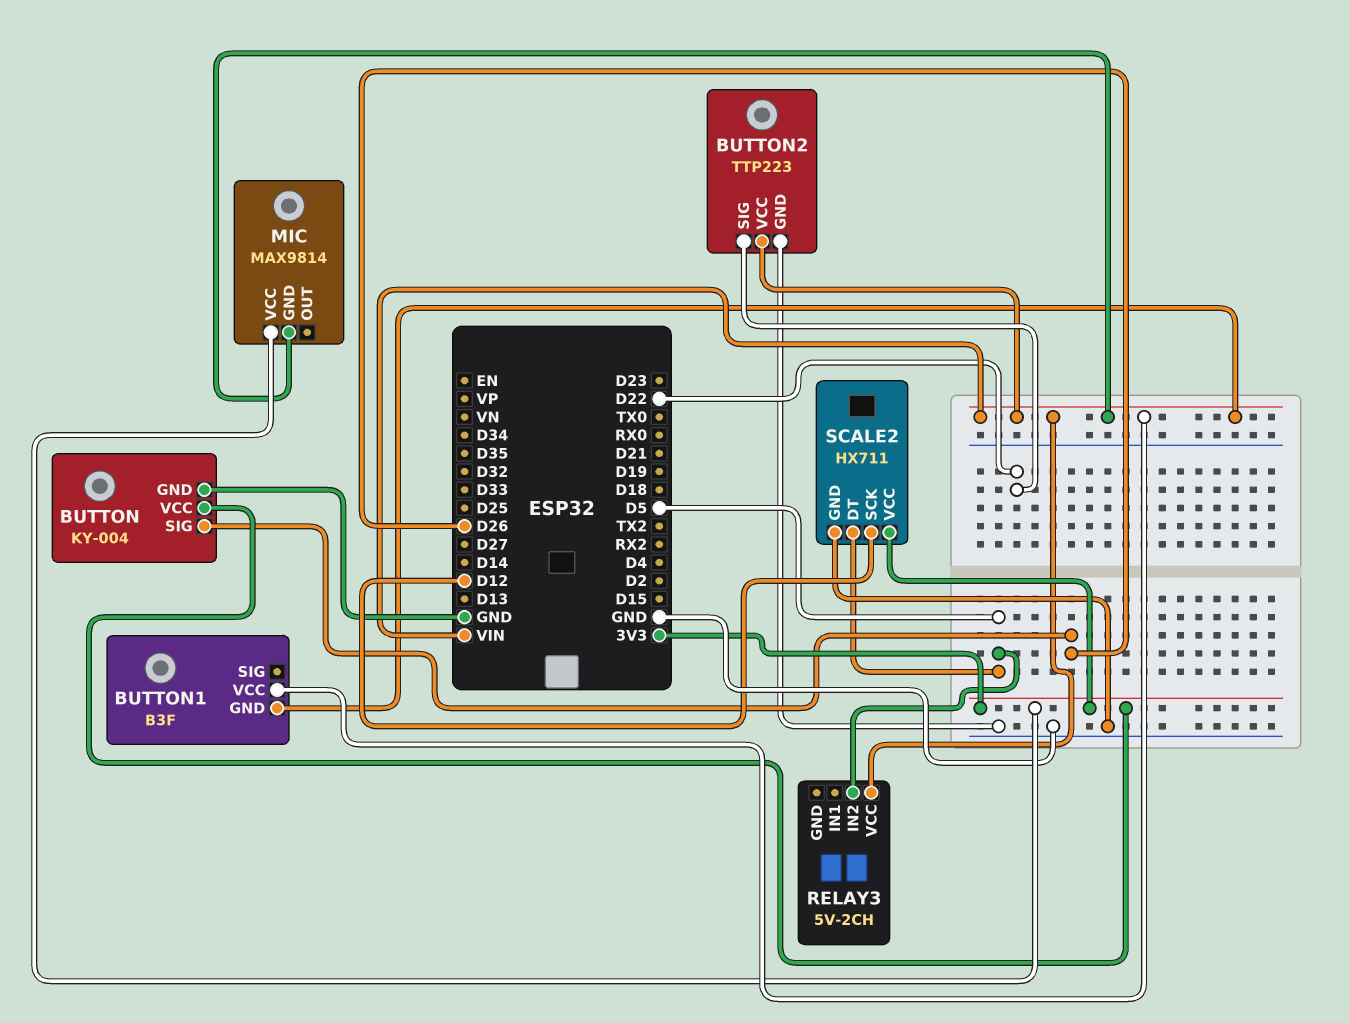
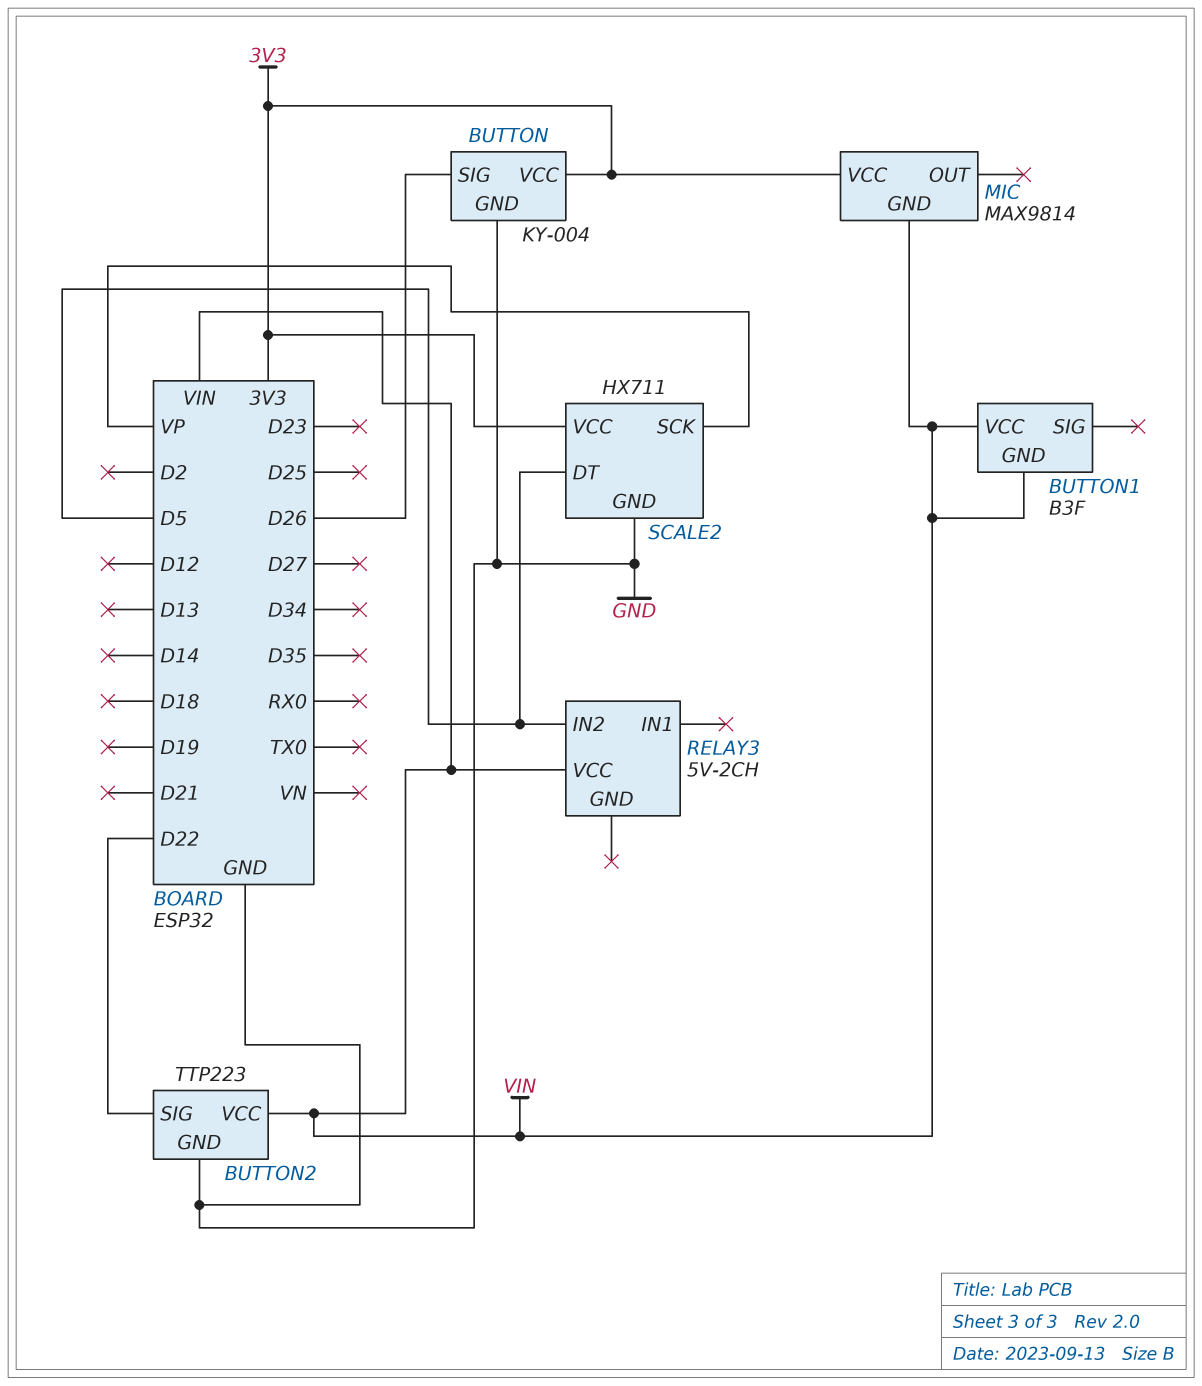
SCALE2 pin SCK: D12 -> VP

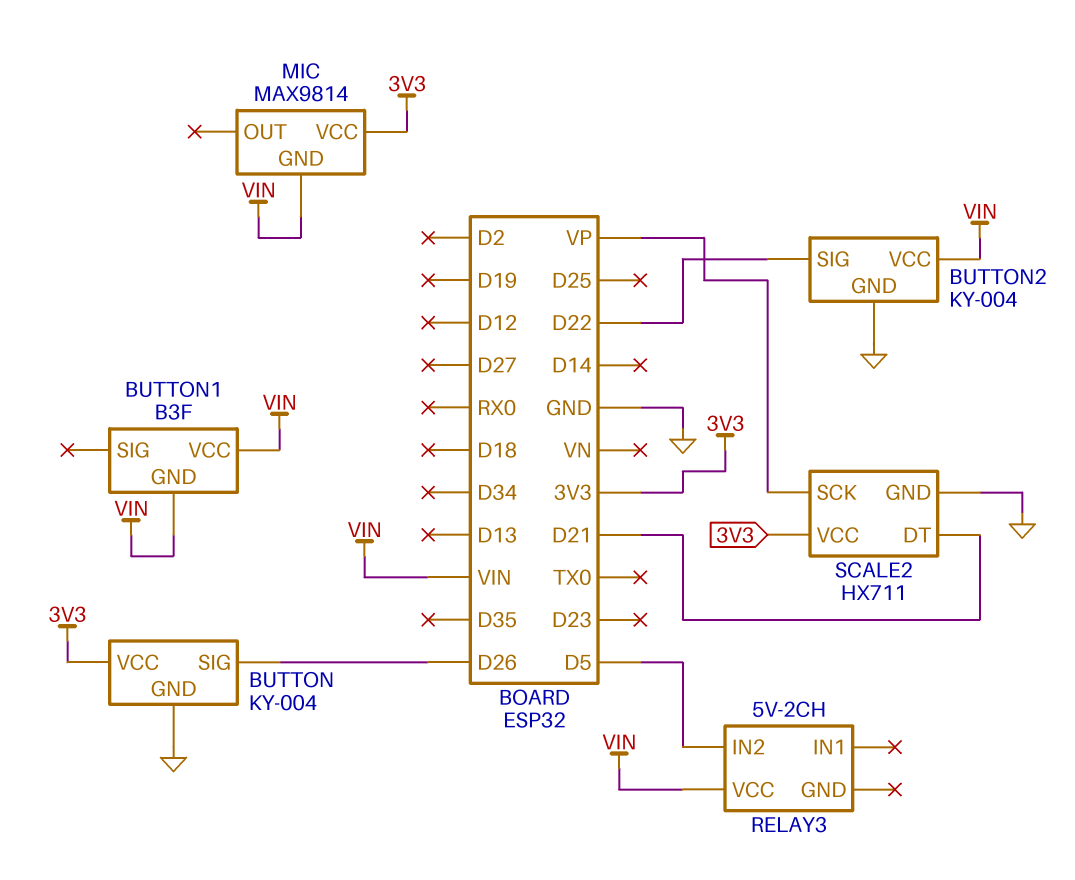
BUTTON2: TTP223 -> KY-004
SCALE2 pin DT: D5 -> D21

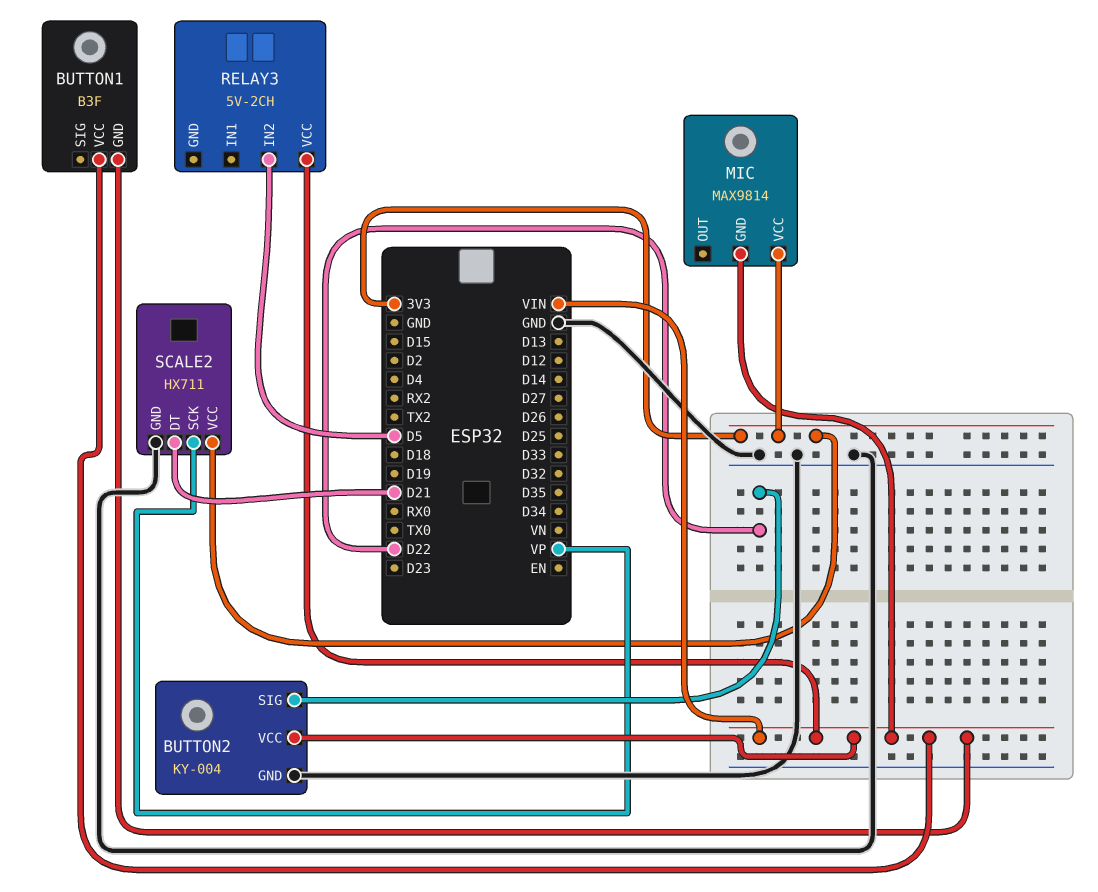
BUTTON: KY-004 -> none
BUTTON pin GND: GND -> none
BUTTON pin SIG: D26 -> none
BUTTON pin VCC: 3V3 -> none

